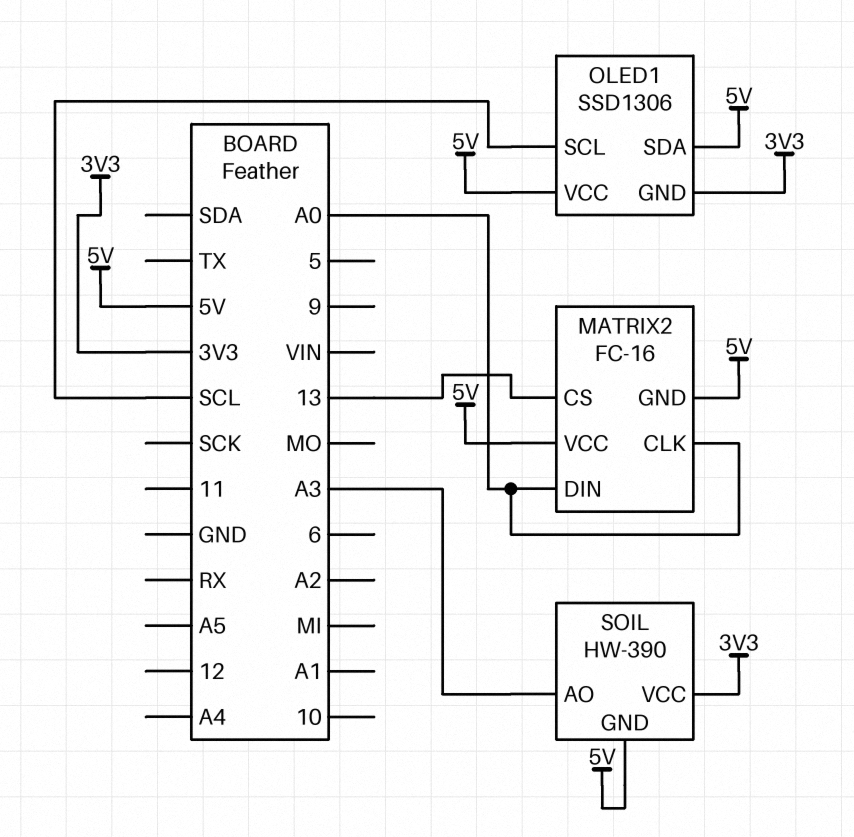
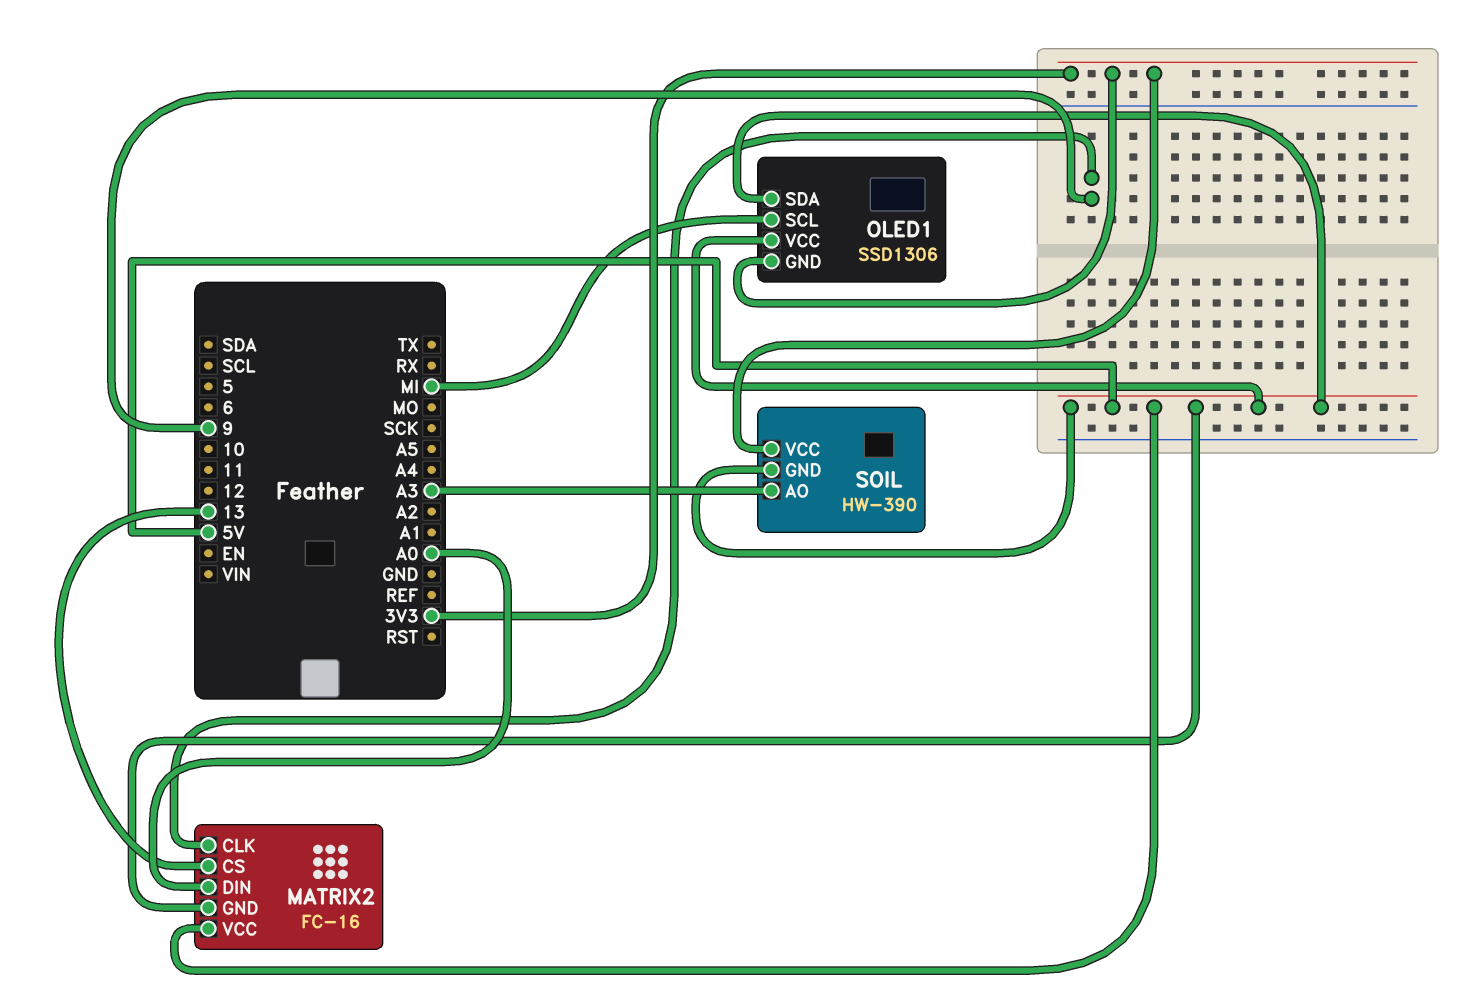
MATRIX2 pin CLK: A0 -> 9
OLED1 pin SCL: SCL -> MI

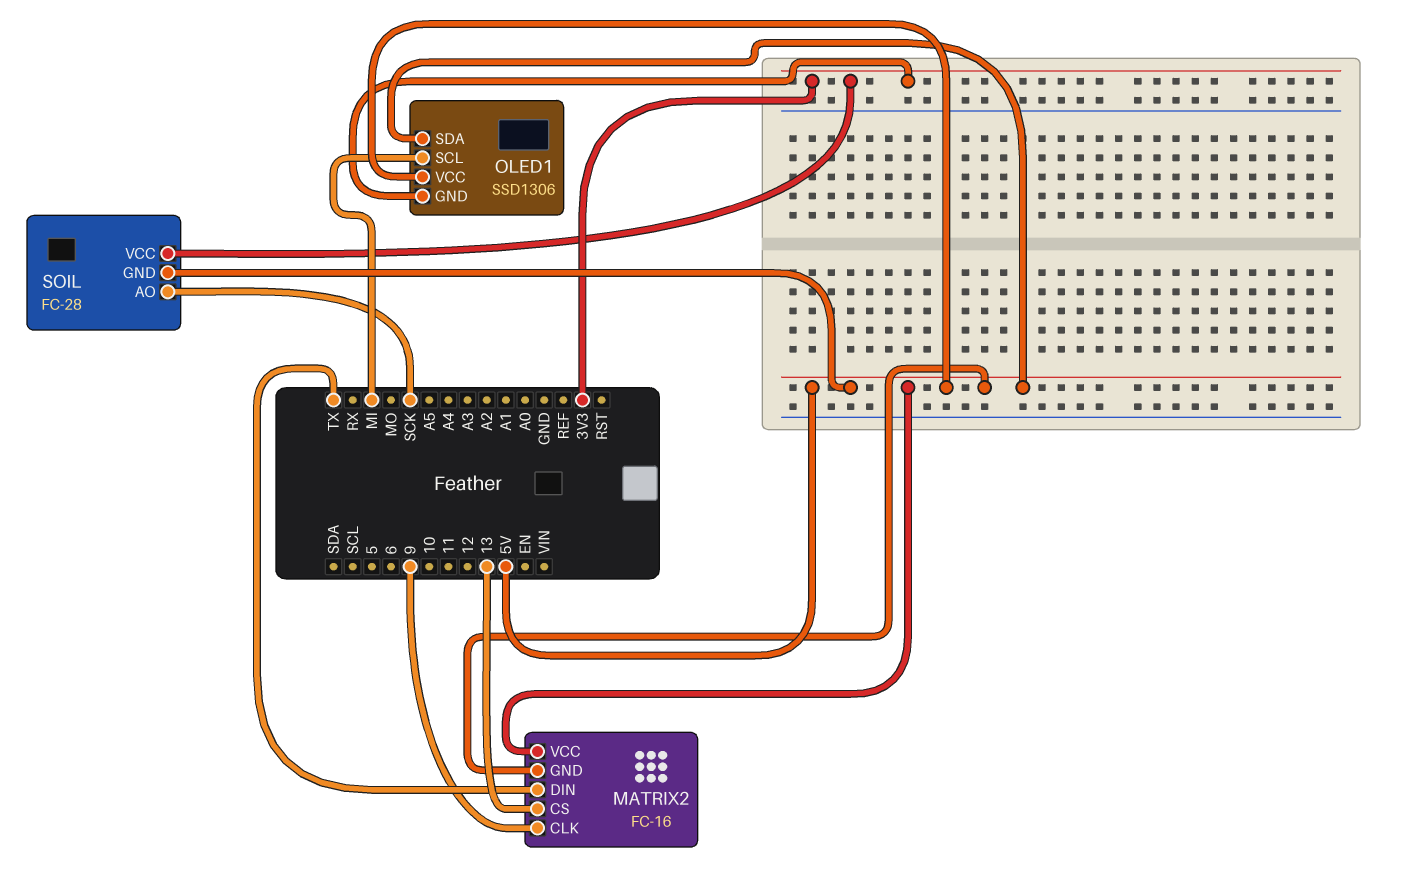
MATRIX2 pin DIN: A0 -> TX
SOIL: HW-390 -> FC-28
SOIL pin AO: A3 -> SCK

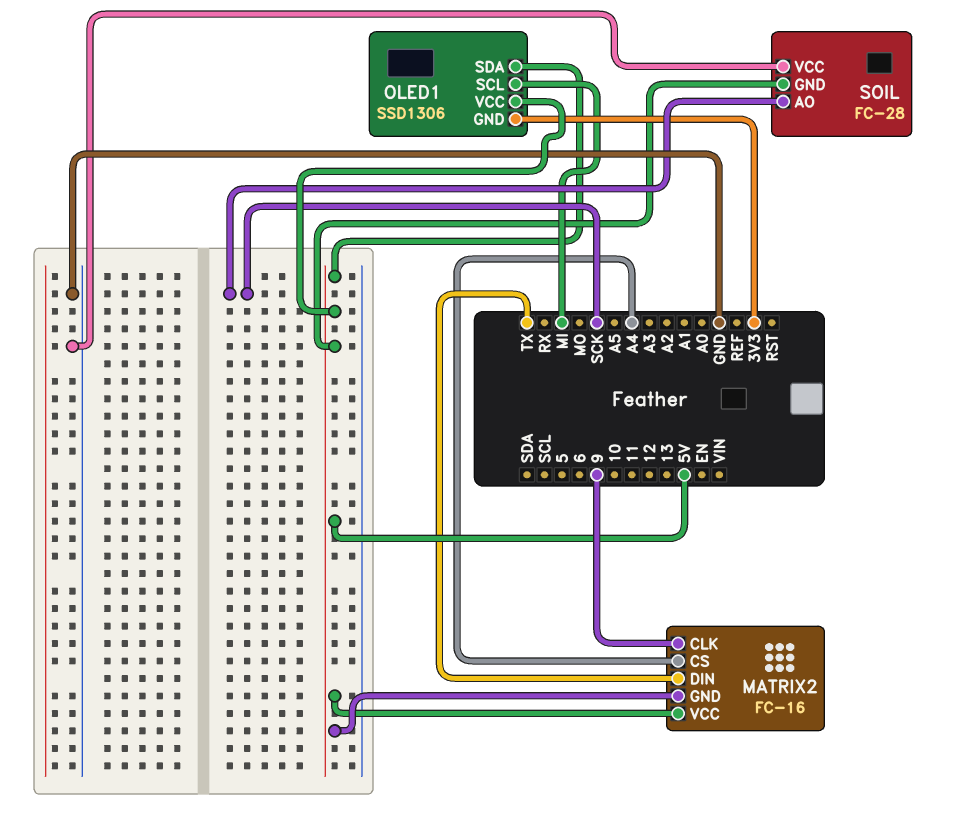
MATRIX2 pin CS: 13 -> A4
SOIL pin VCC: 3V3 -> GND

